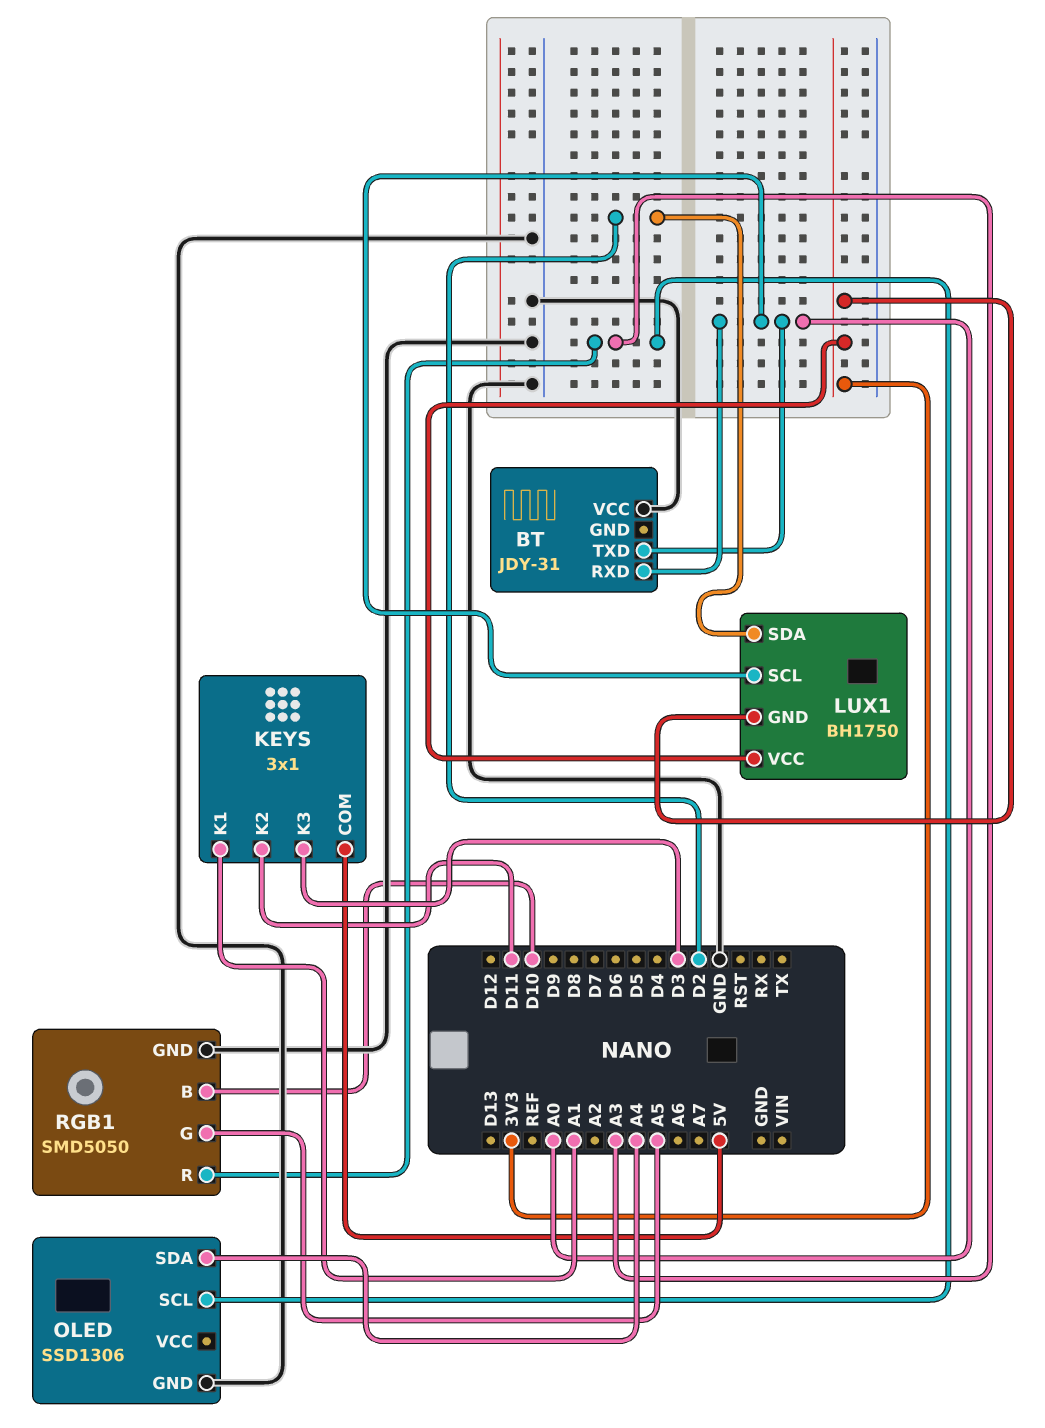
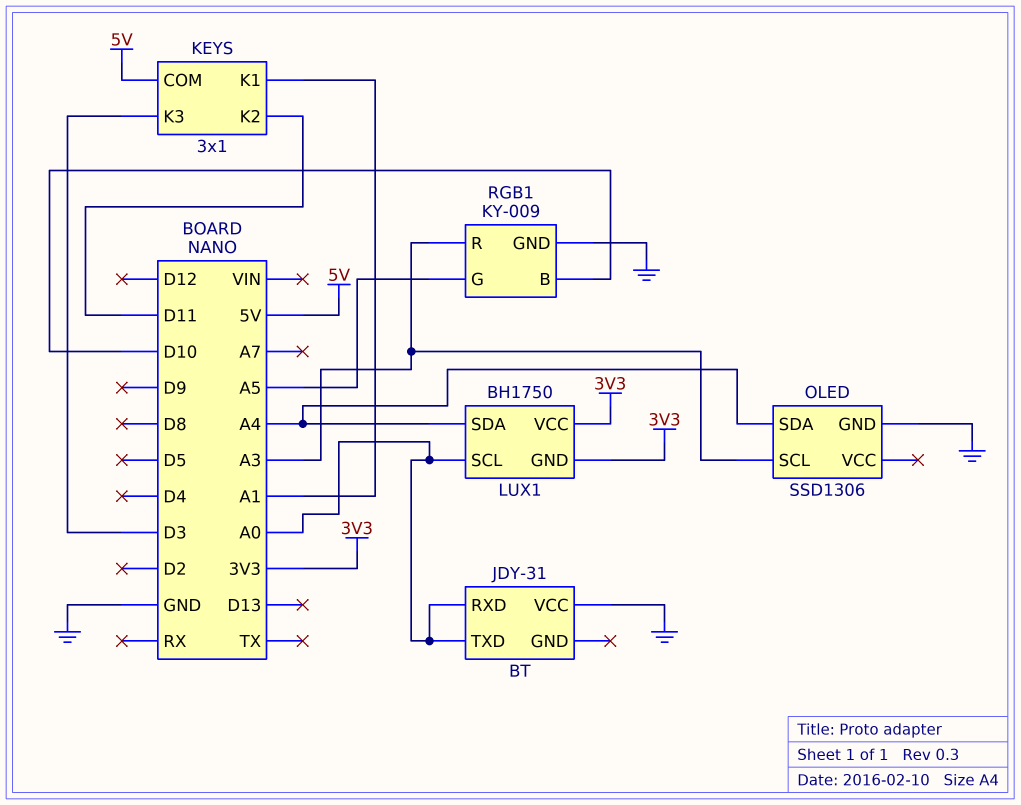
LUX1 pin SDA: D2 -> A4
RGB1: SMD5050 -> KY-009

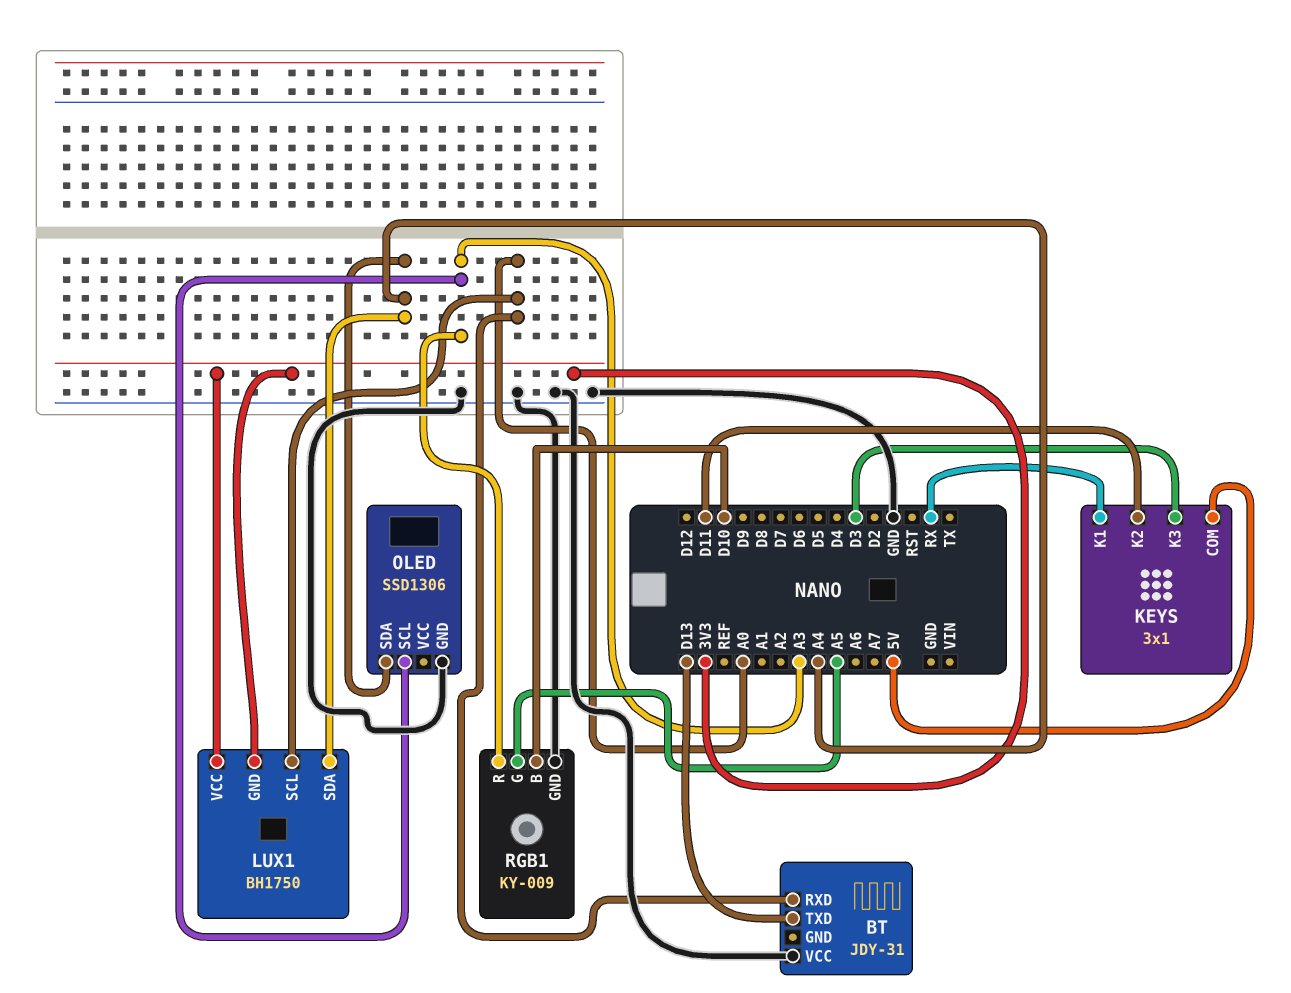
BT pin TXD: A0 -> D13
KEYS pin K1: A1 -> RX

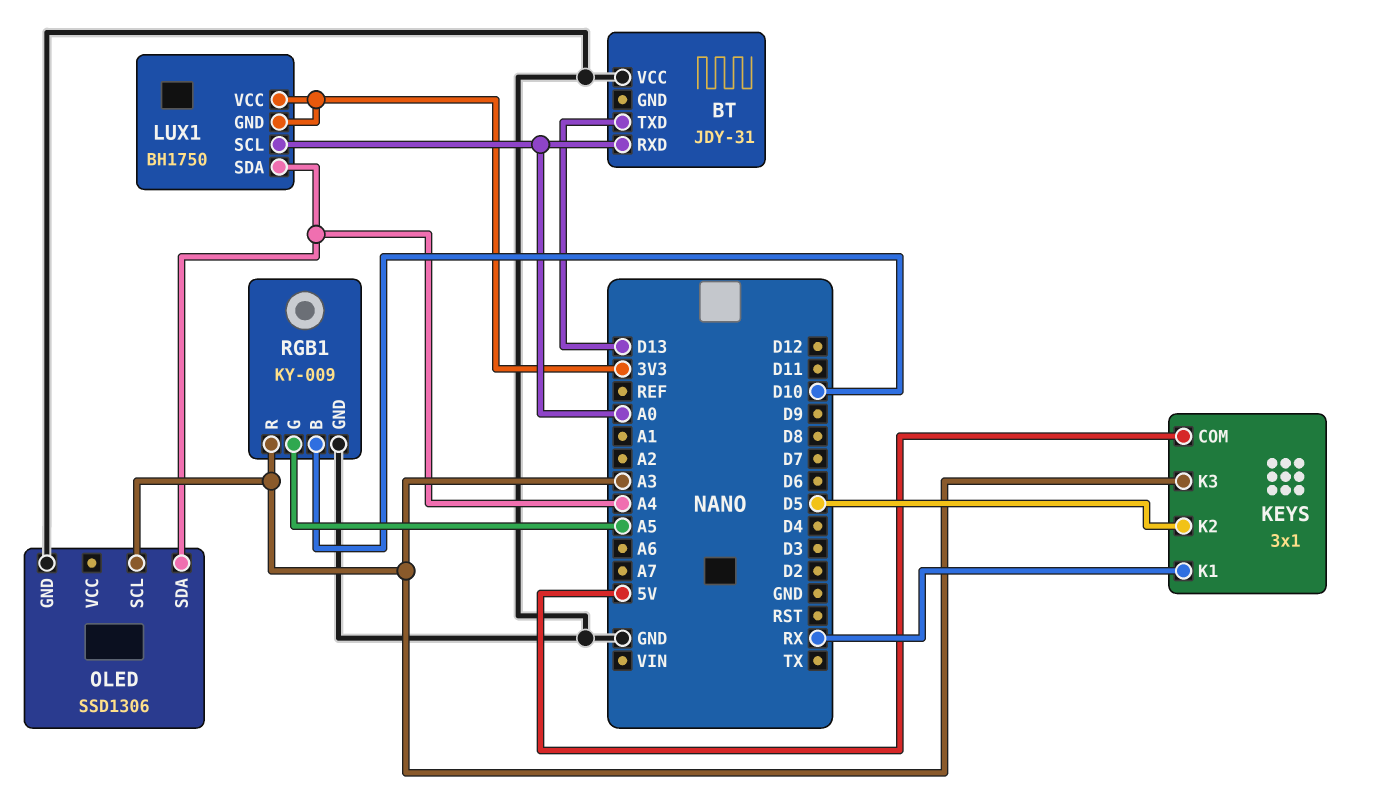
KEYS pin K2: D11 -> D5
KEYS pin K3: D3 -> A3

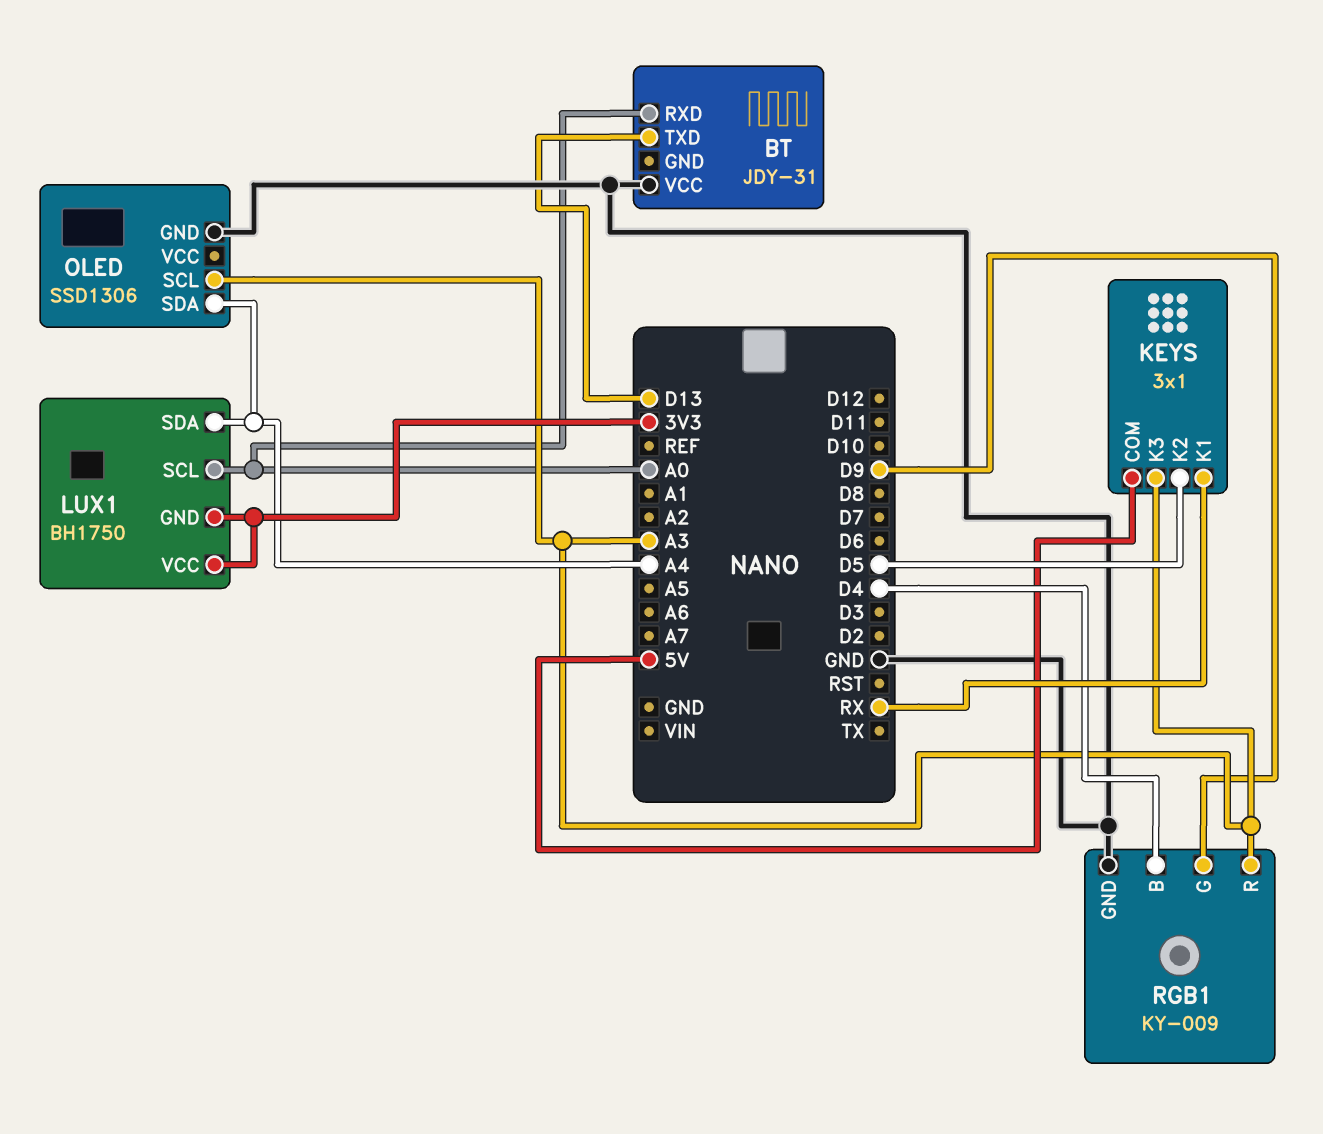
RGB1 pin B: D10 -> D4
RGB1 pin G: A5 -> D9

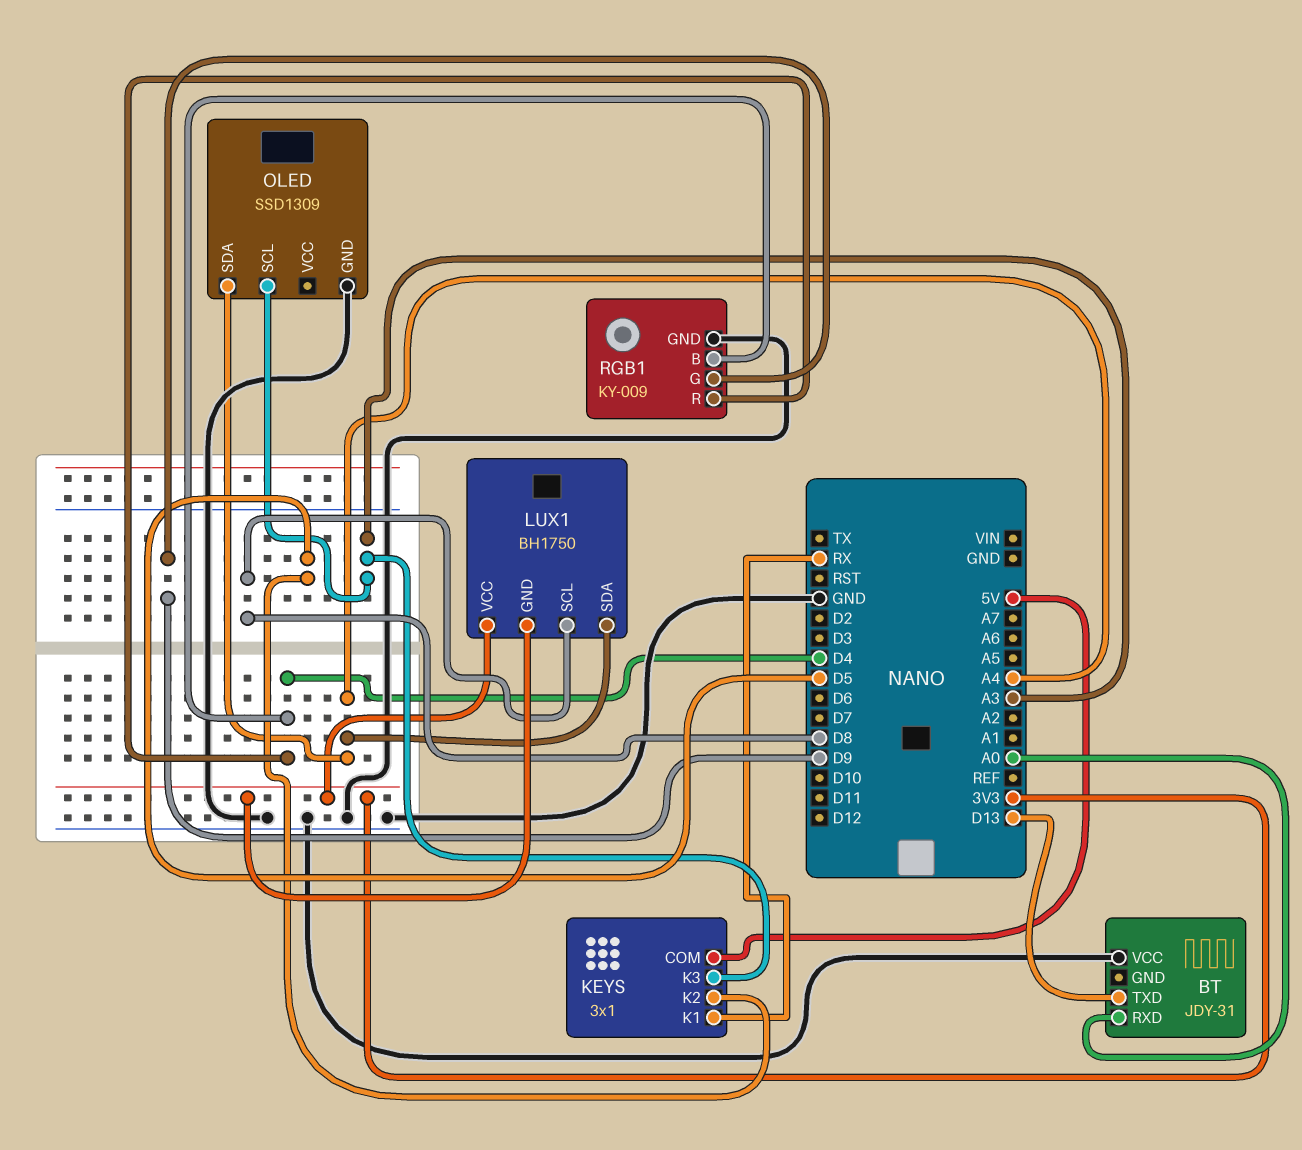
LUX1 pin SCL: A0 -> D8
OLED: SSD1306 -> SSD1309
RGB1 pin R: A3 -> D4

